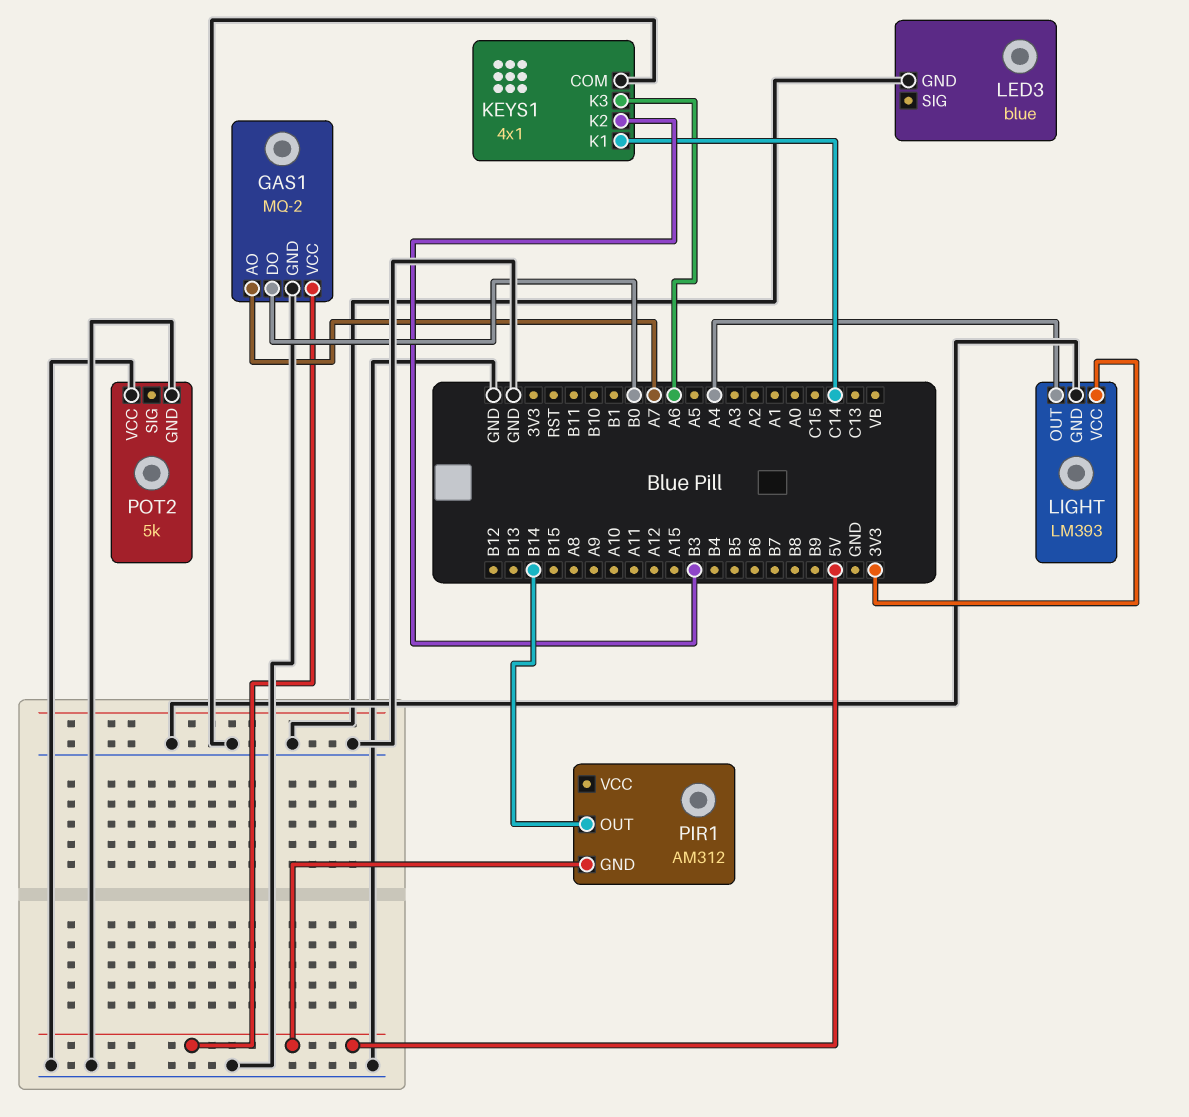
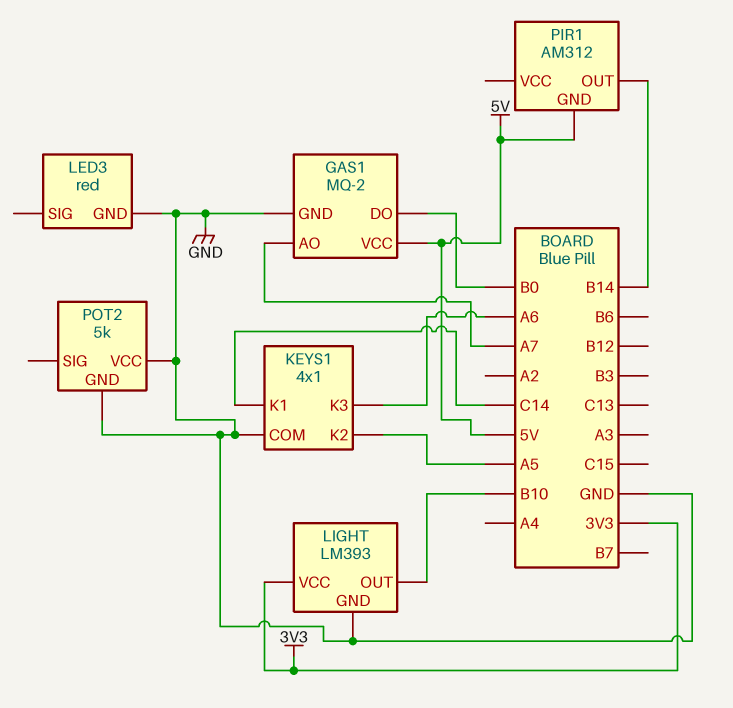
KEYS1 pin K2: B3 -> A5
LED3: blue -> red
LIGHT pin OUT: A4 -> B10

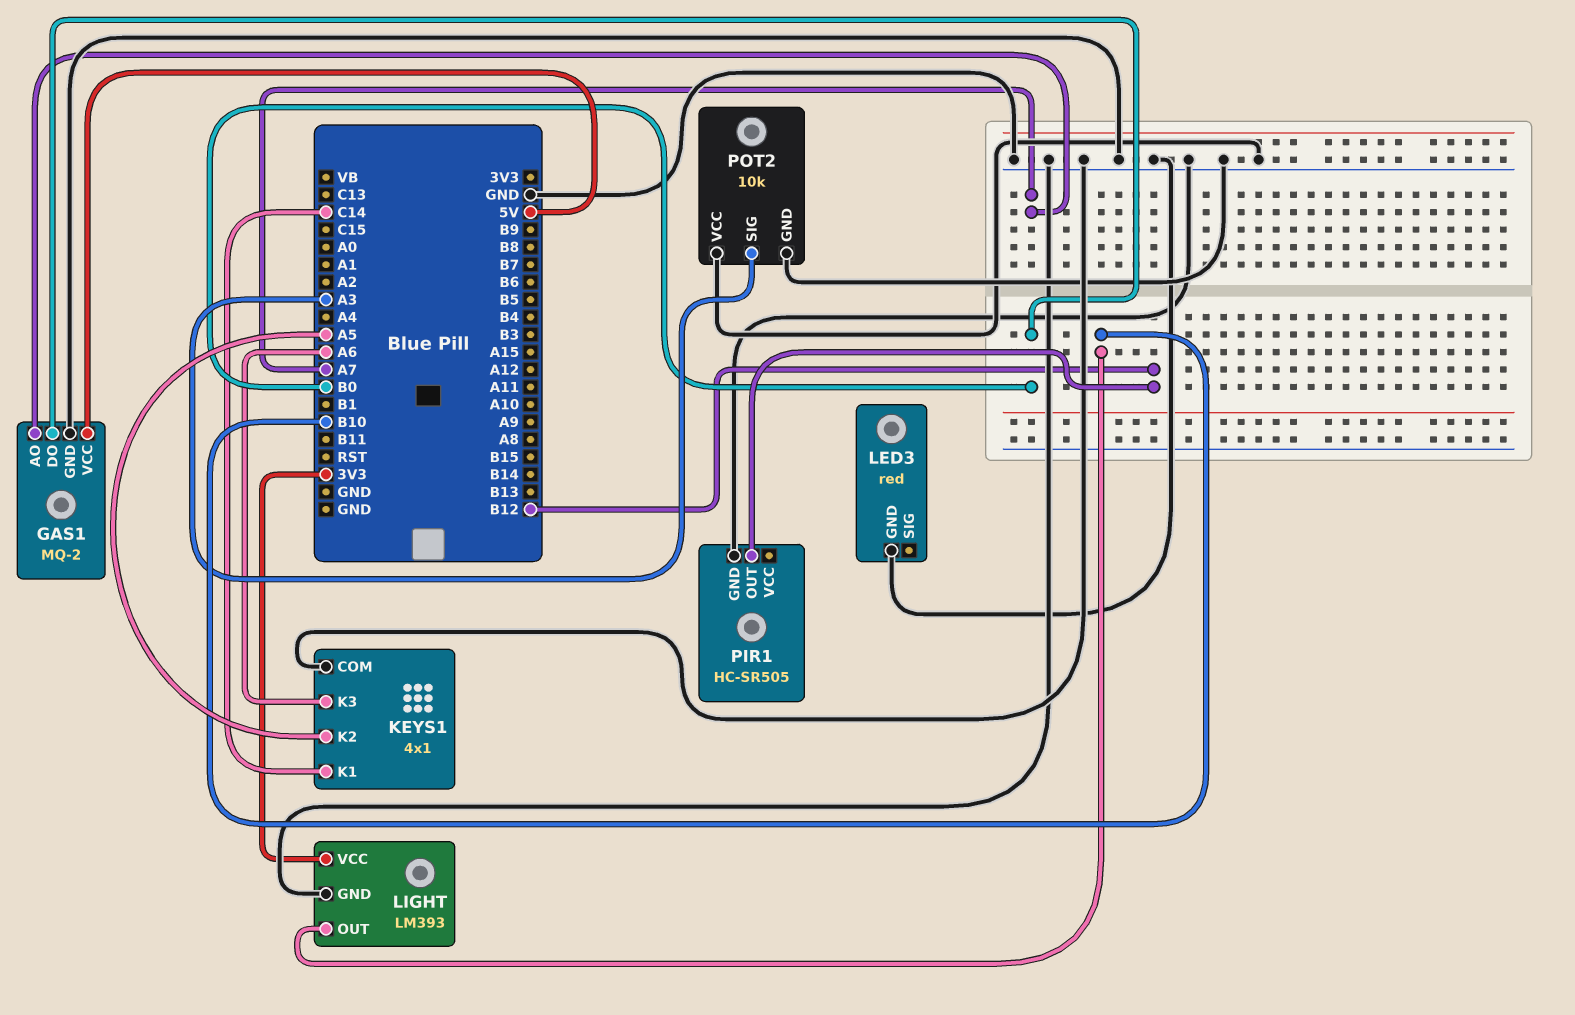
PIR1: AM312 -> HC-SR505
PIR1 pin GND: 5V -> GND
PIR1 pin OUT: B14 -> B12
POT2: 5k -> 10k
POT2 pin SIG: none -> A3

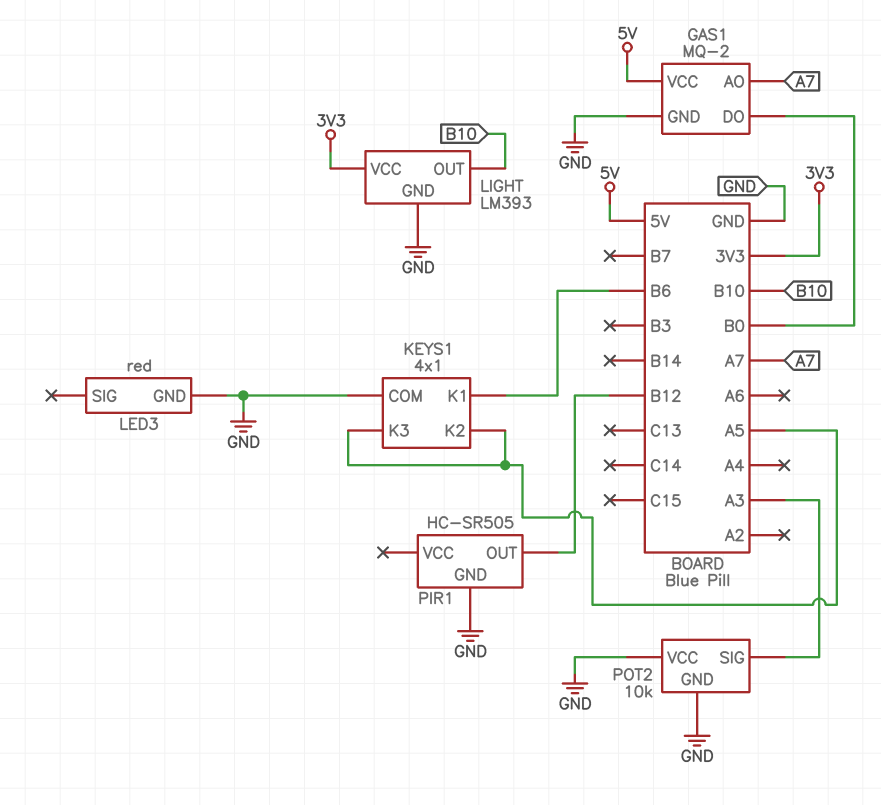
KEYS1 pin K1: C14 -> B6
KEYS1 pin K3: A6 -> A5

